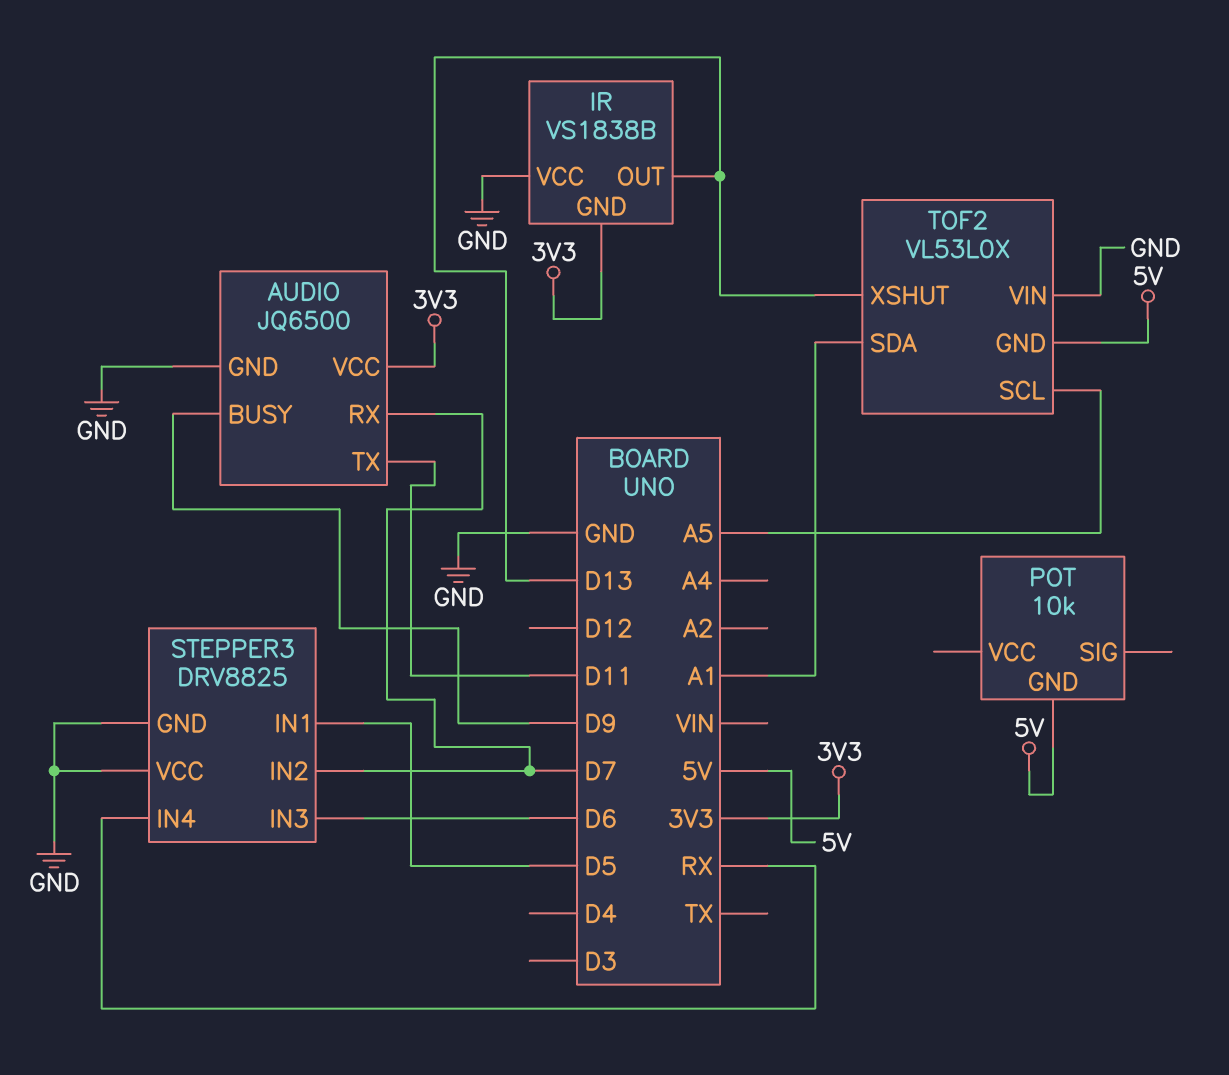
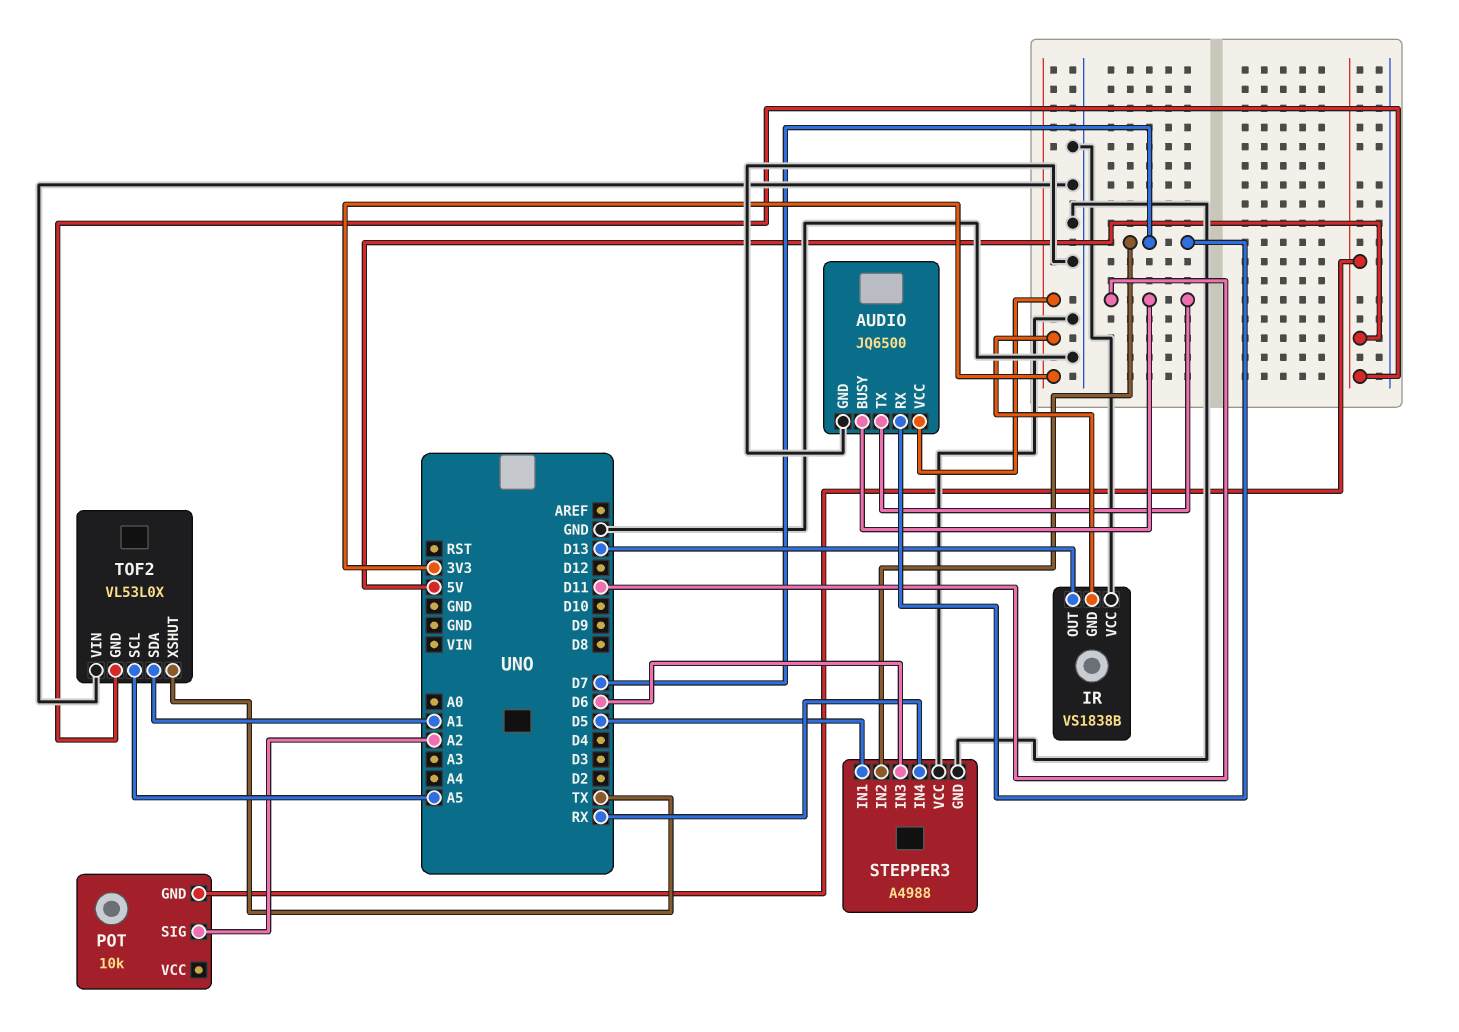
AUDIO pin BUSY: D9 -> D11
POT pin SIG: none -> A2
STEPPER3: DRV8825 -> A4988
TOF2 pin XSHUT: D13 -> TX

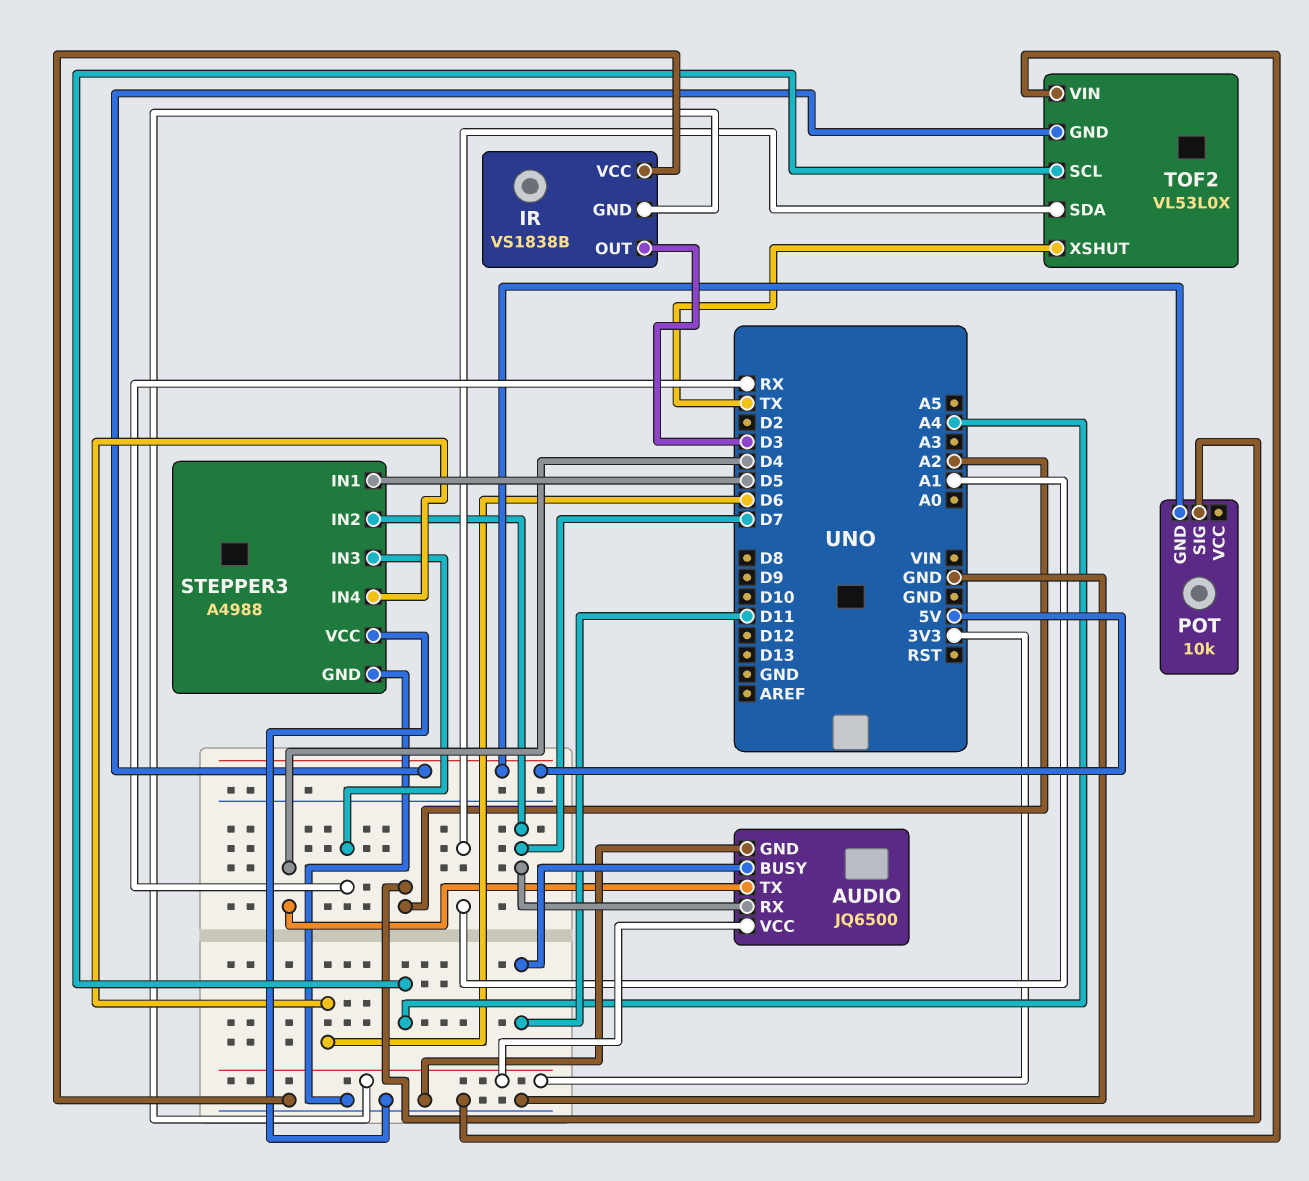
AUDIO pin TX: D11 -> D4
IR pin OUT: D13 -> D3
STEPPER3 pin IN3: D6 -> RX
STEPPER3 pin IN4: RX -> D6
TOF2 pin SCL: A5 -> A4

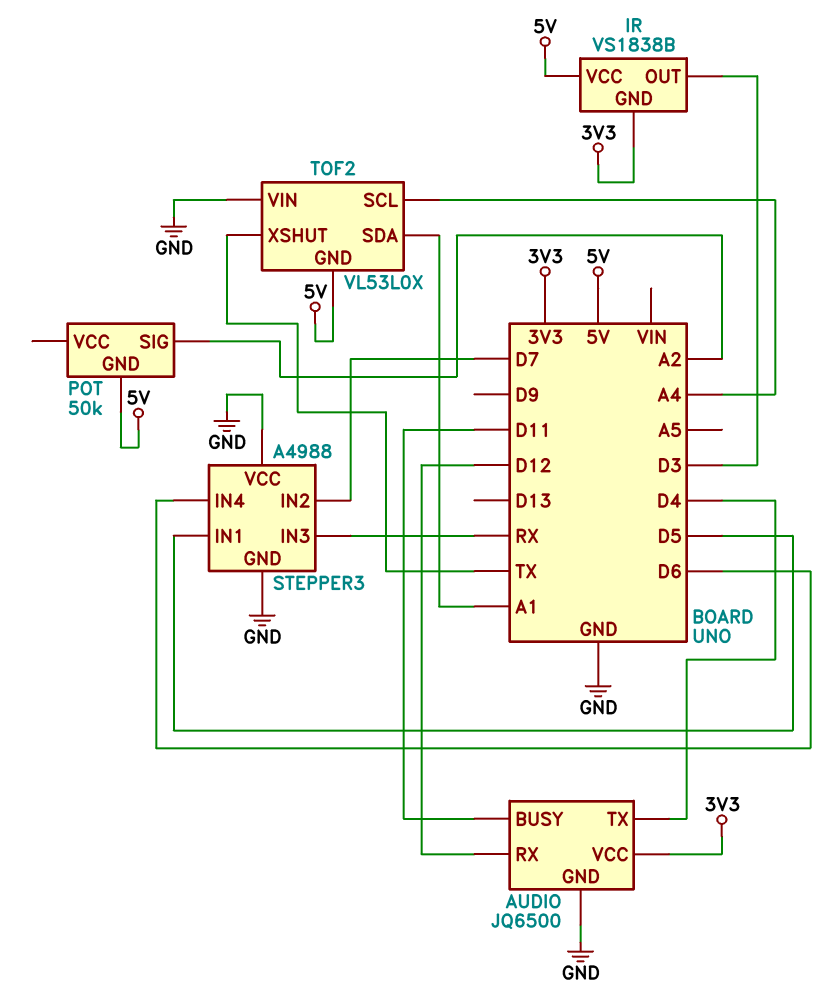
AUDIO pin RX: D7 -> D12
IR pin VCC: GND -> 5V
POT: 10k -> 50k

